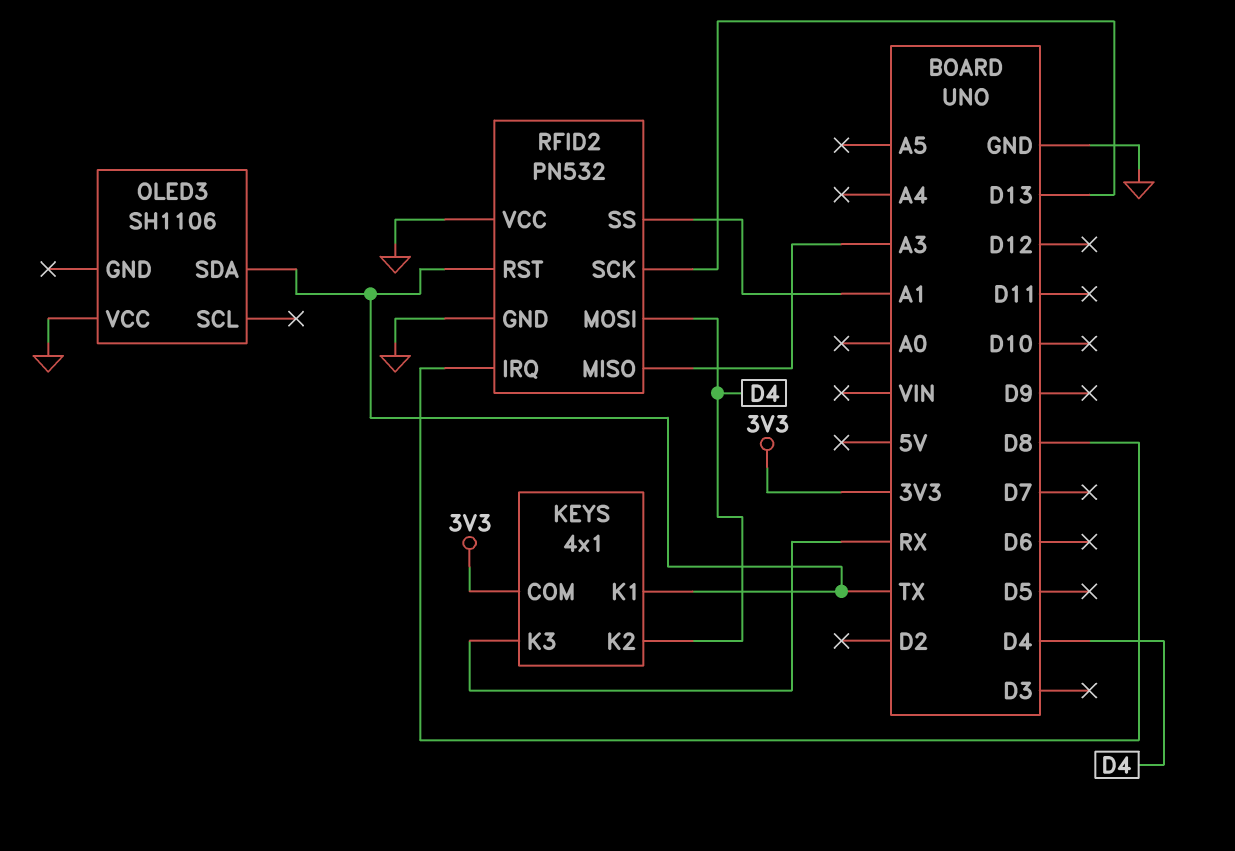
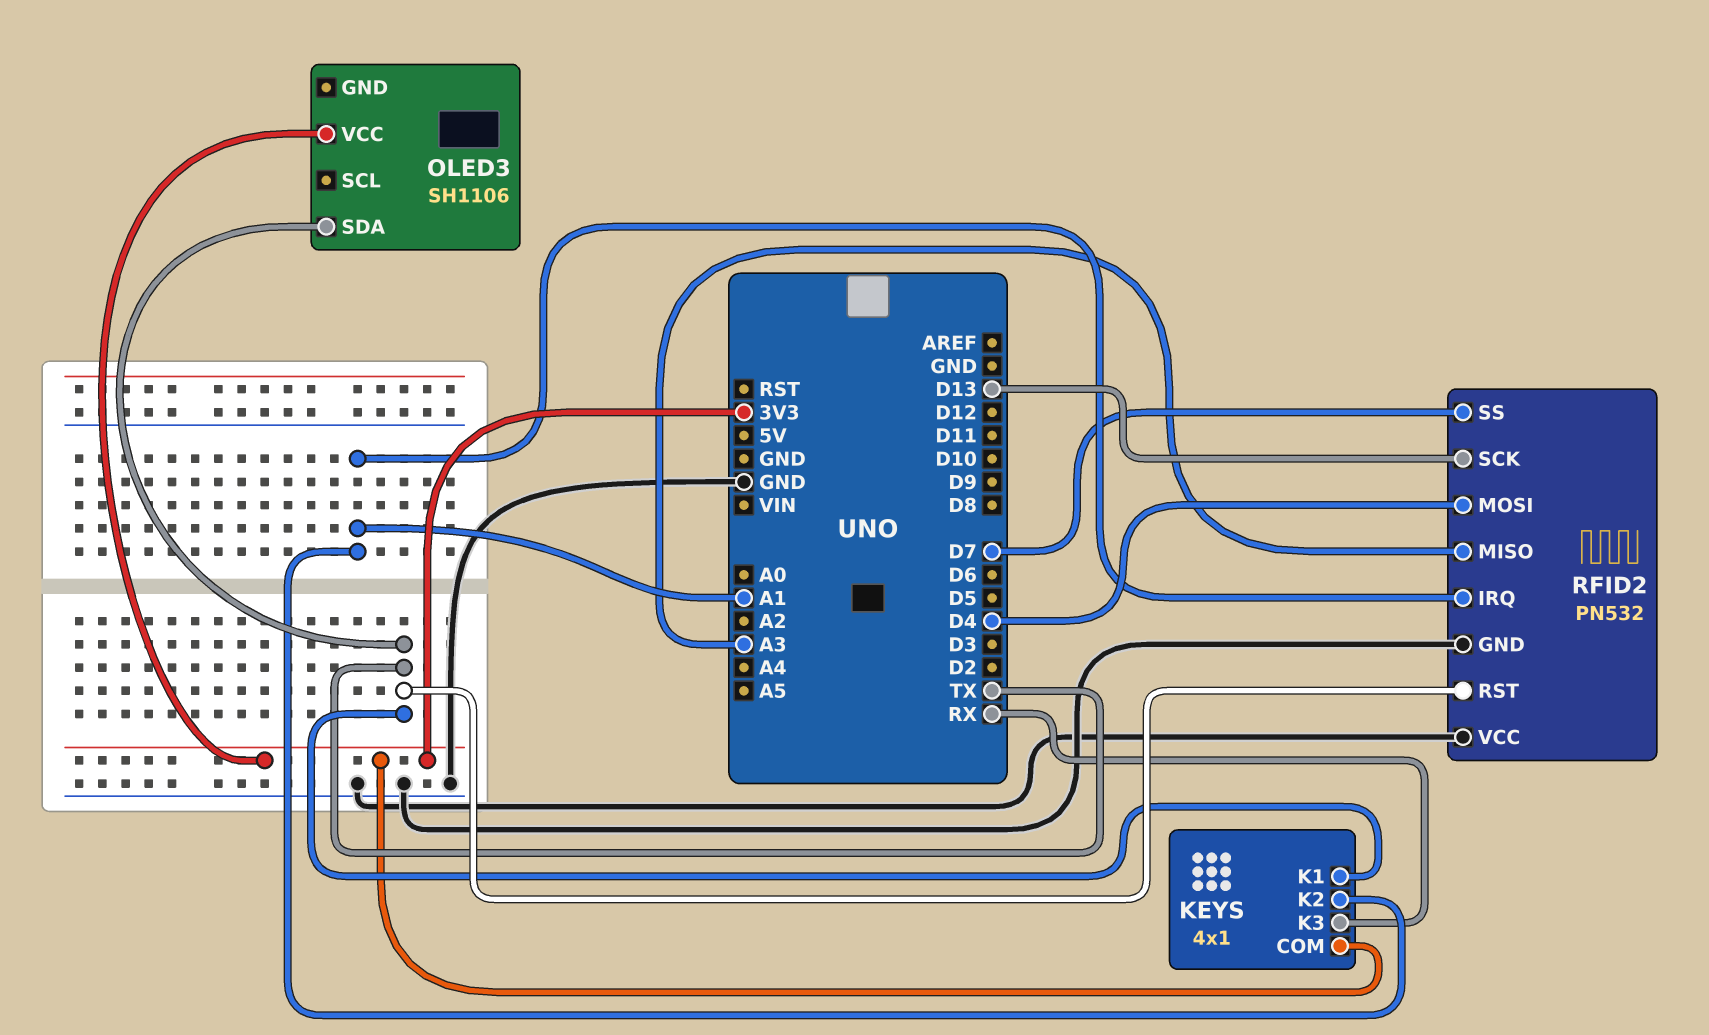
KEYS pin K2: D4 -> A1
OLED3 pin VCC: GND -> 3V3
RFID2 pin IRQ: D8 -> A1
RFID2 pin SS: A1 -> D7

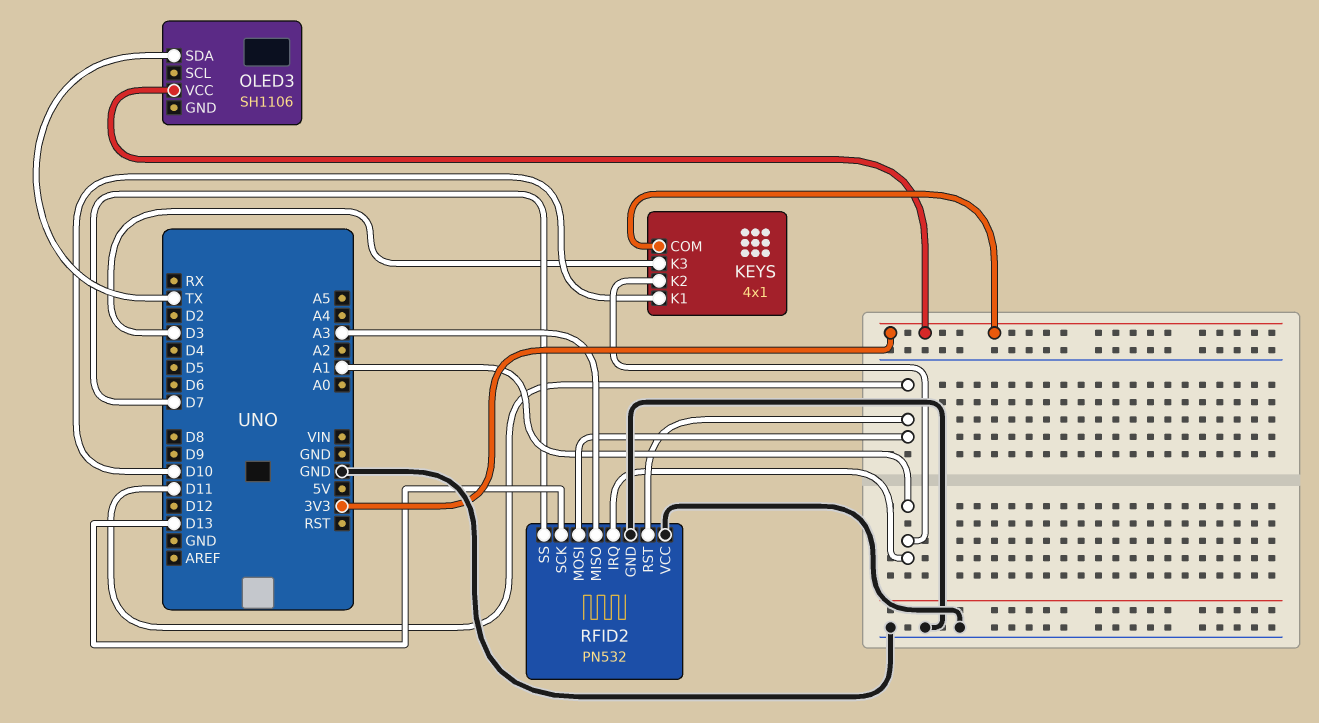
KEYS pin K1: TX -> D10
KEYS pin K3: RX -> D3
RFID2 pin MOSI: D4 -> D11
RFID2 pin RST: TX -> D11

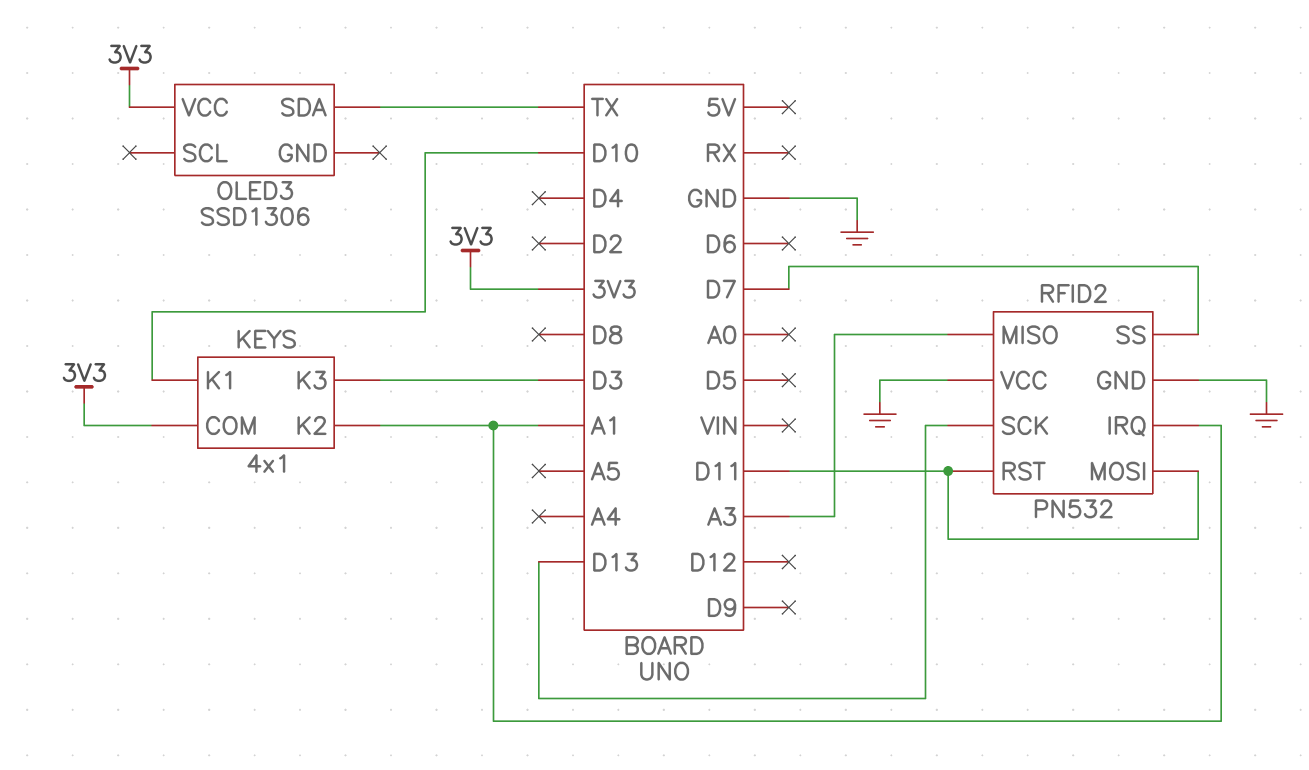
OLED3: SH1106 -> SSD1306

